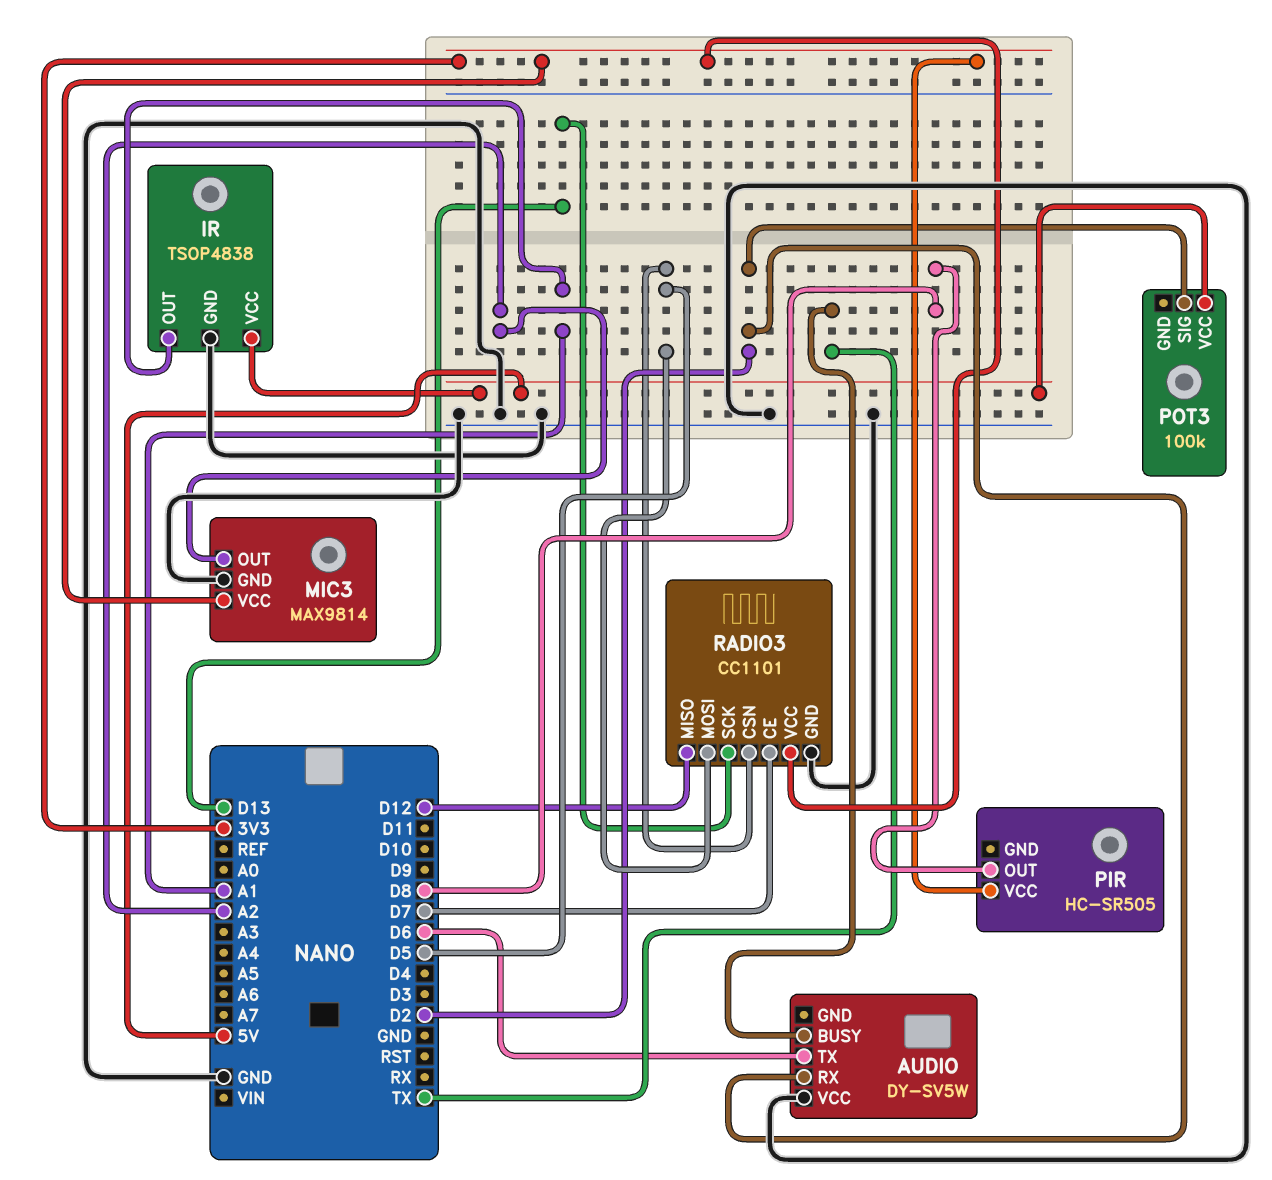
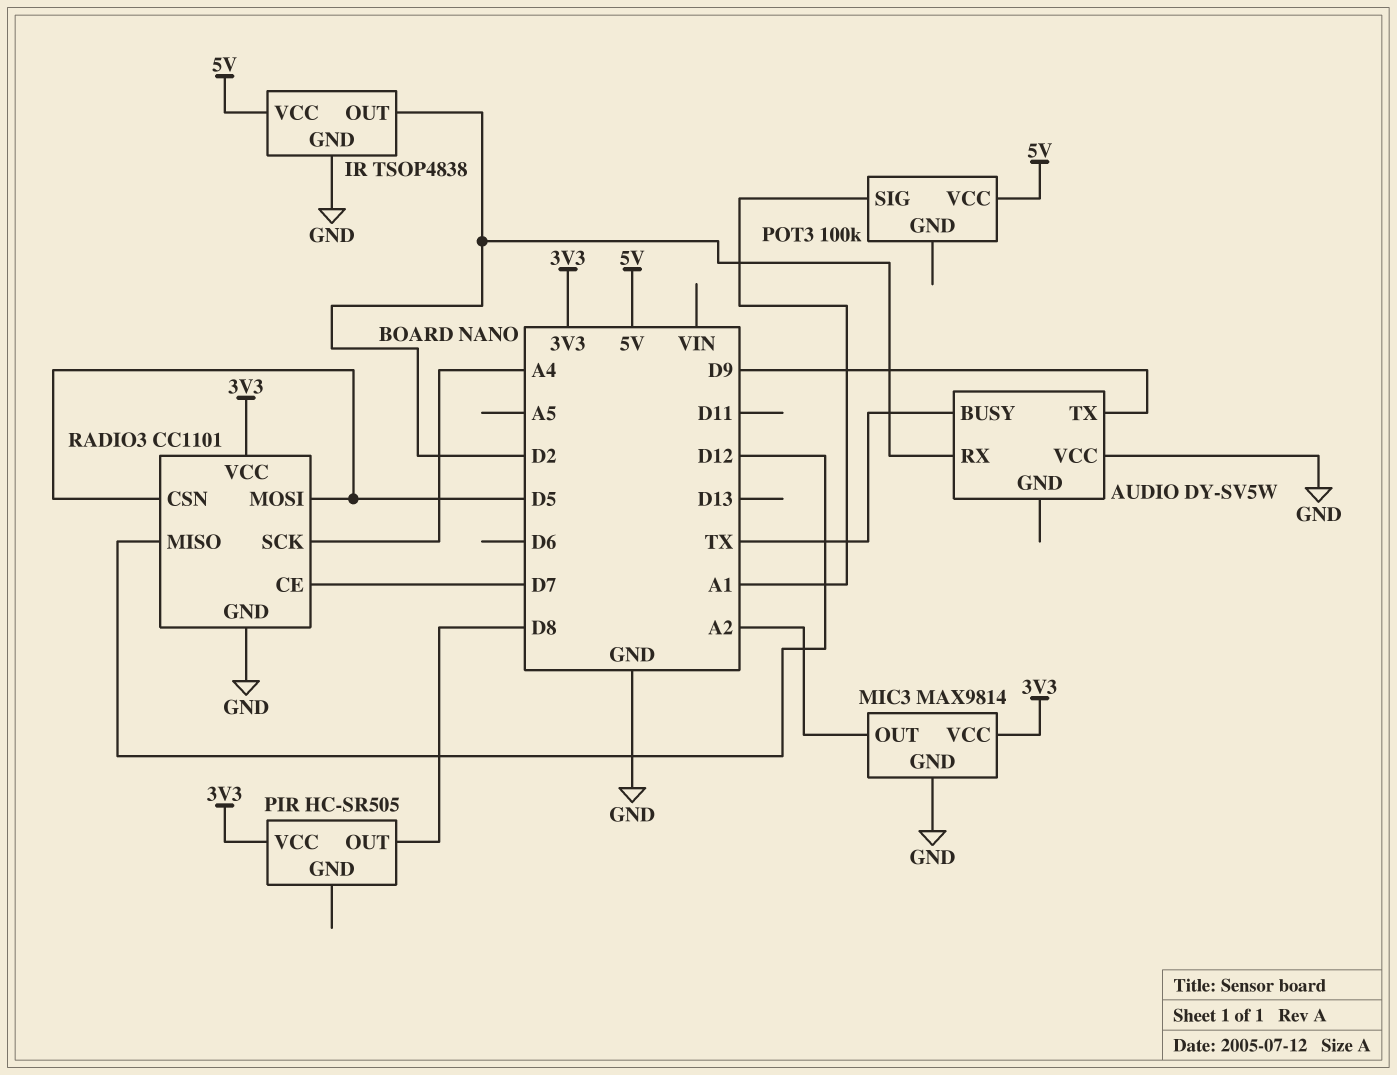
AUDIO pin TX: D6 -> D9
IR pin OUT: A1 -> D2
POT3 pin SIG: D2 -> A1
RADIO3 pin SCK: D13 -> A4

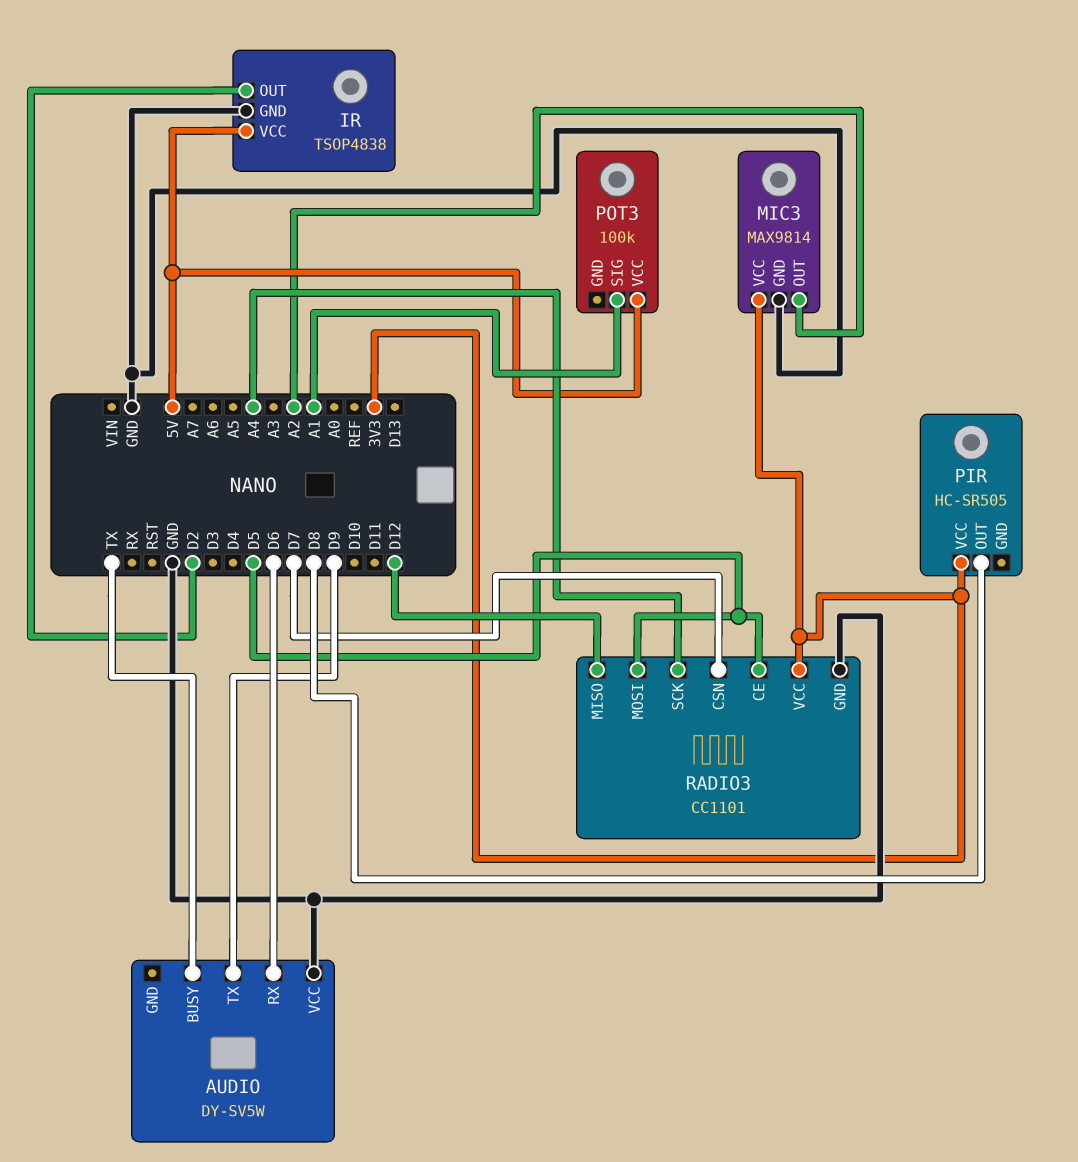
AUDIO pin RX: D2 -> D6
RADIO3 pin CE: D7 -> D5
RADIO3 pin CSN: D5 -> D7

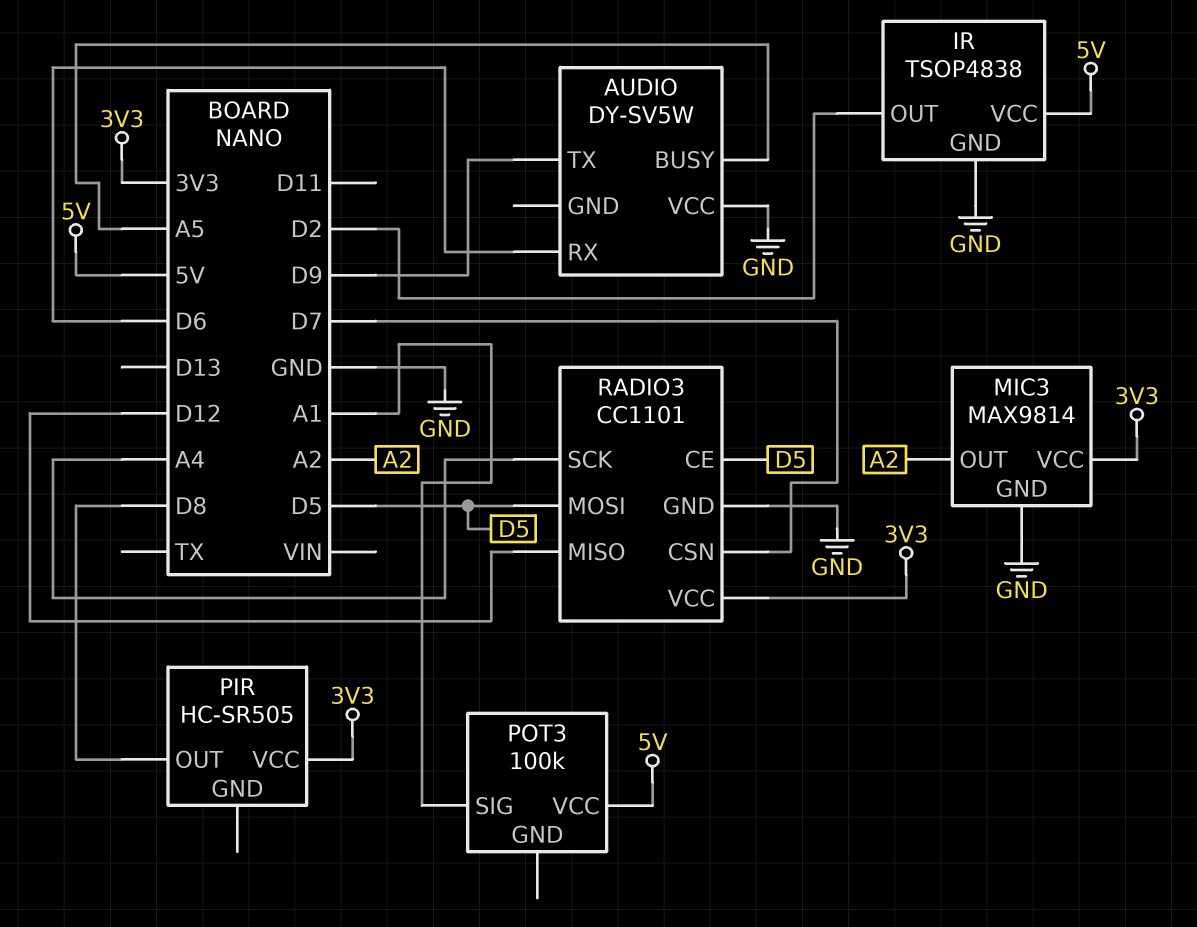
AUDIO pin BUSY: TX -> A5

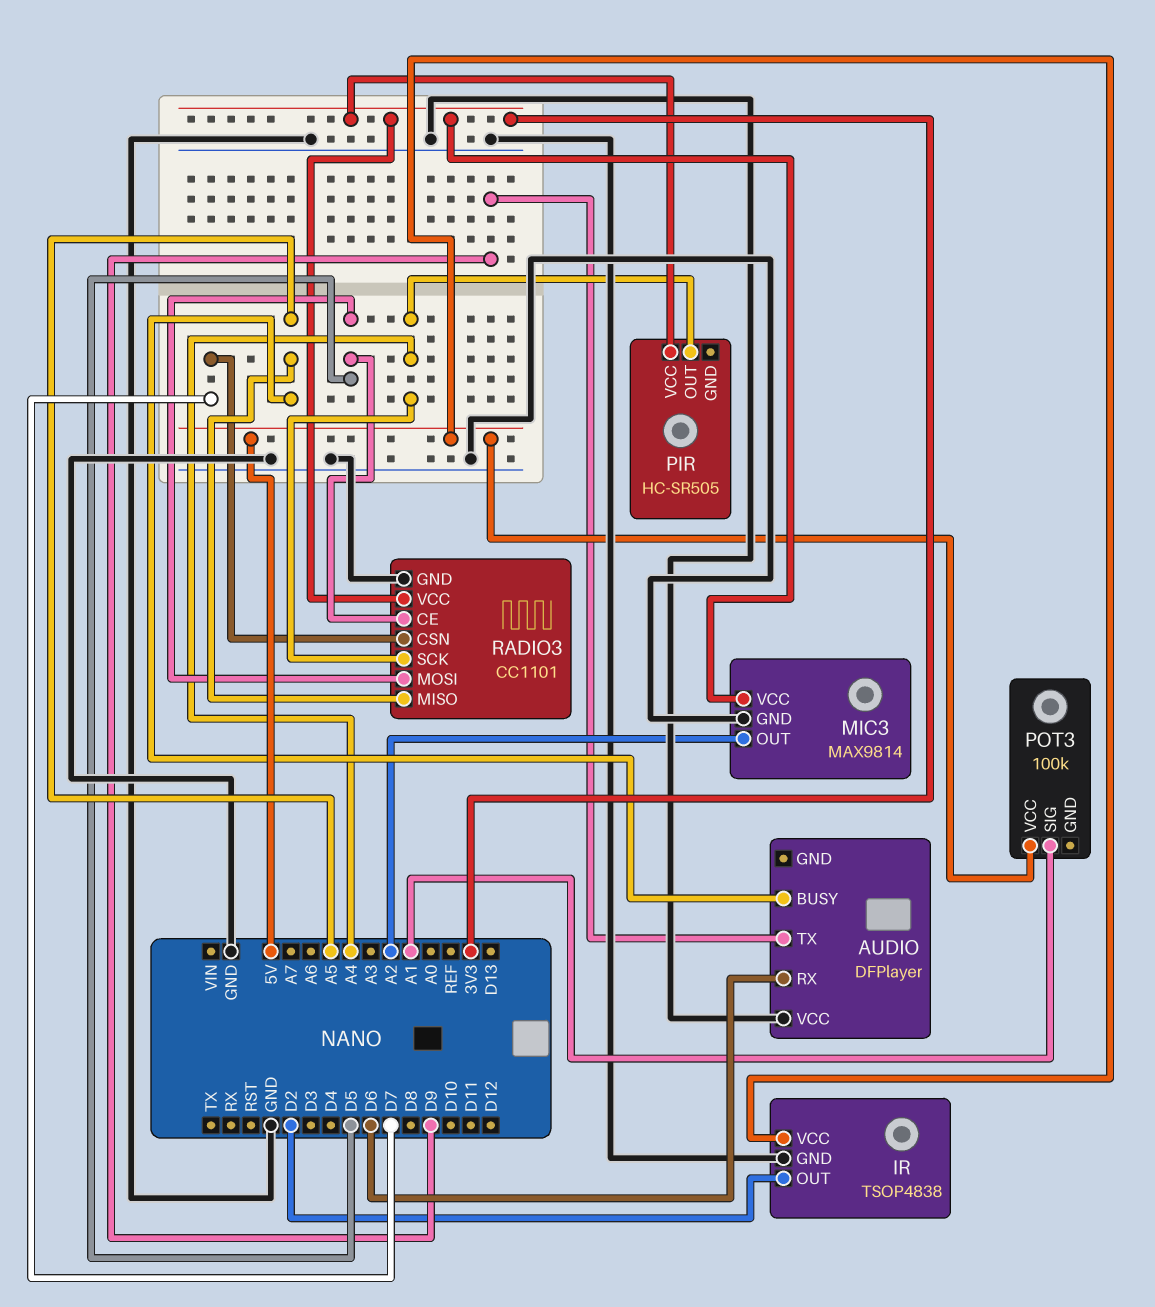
AUDIO: DY-SV5W -> DFPlayer
PIR pin OUT: D8 -> A4
RADIO3 pin MISO: D12 -> A5

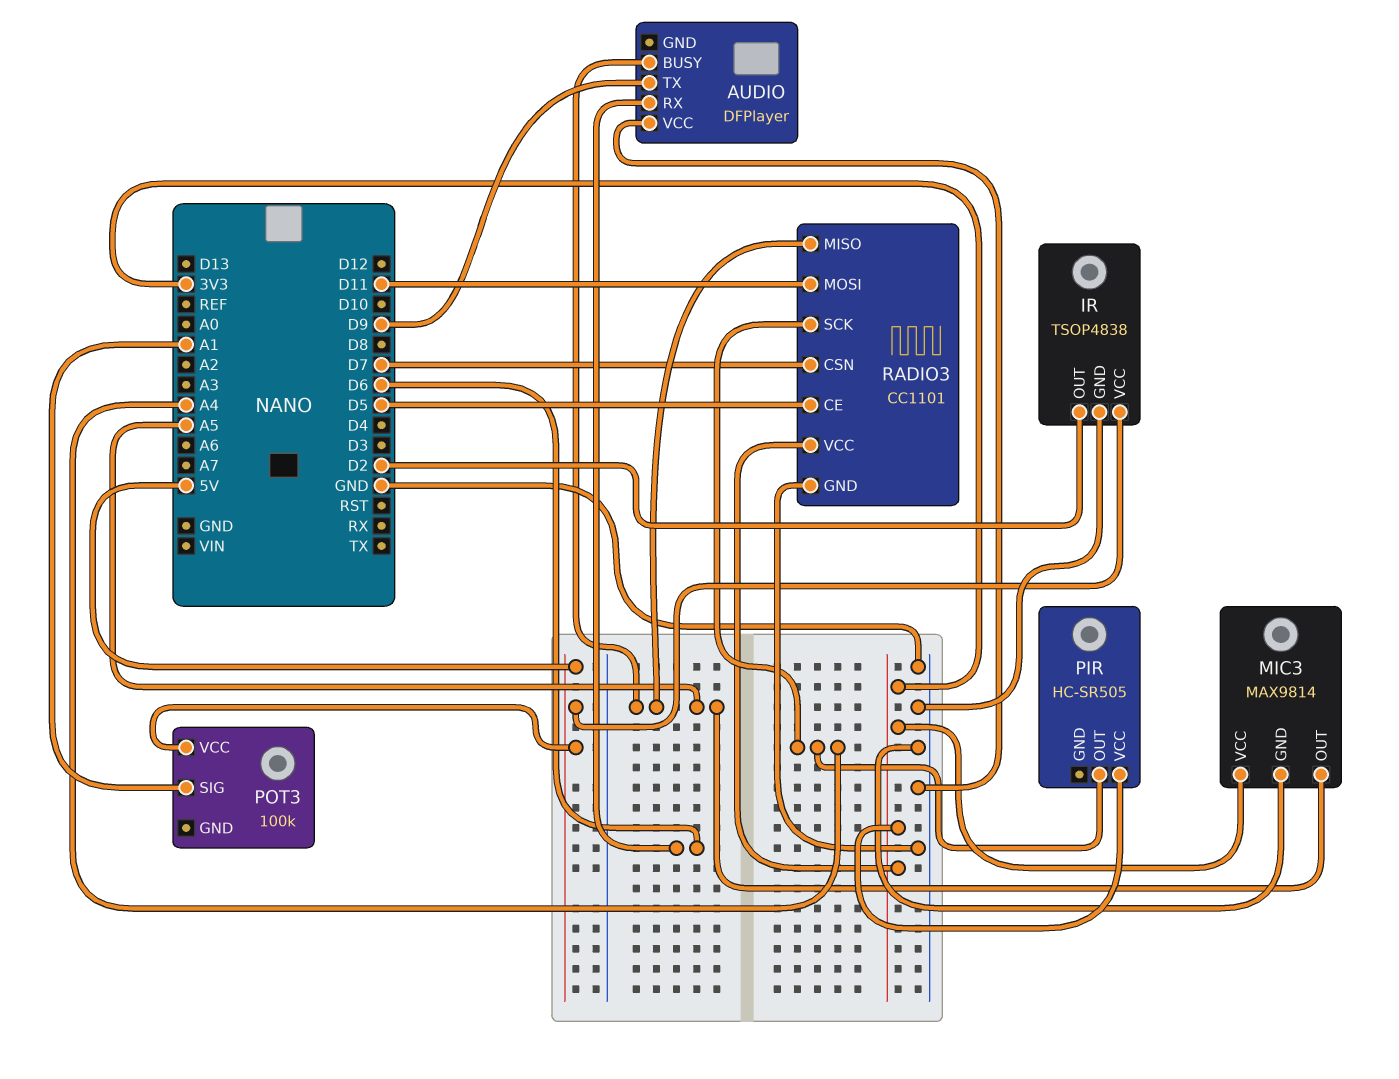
MIC3 pin OUT: A2 -> A5
RADIO3 pin MOSI: D5 -> D11

